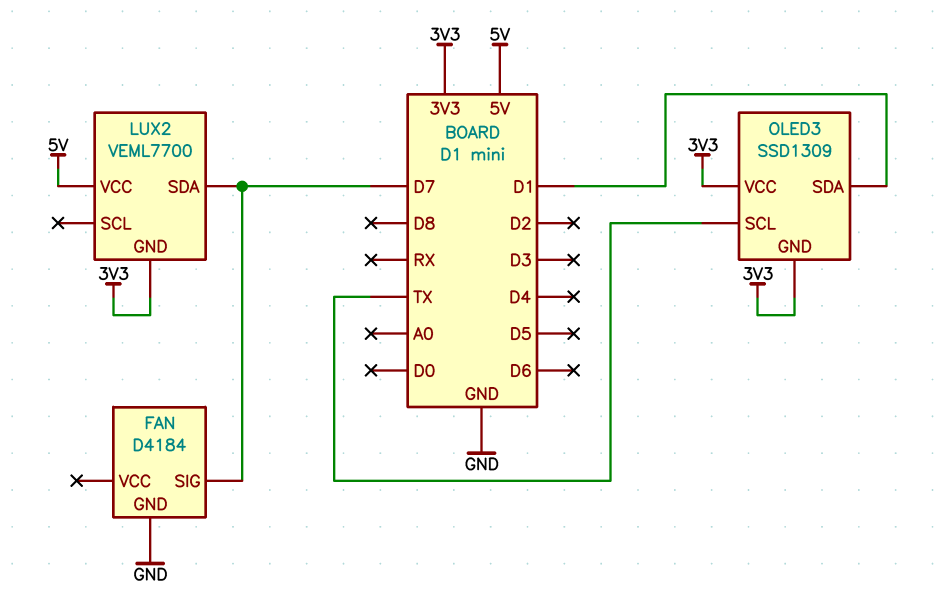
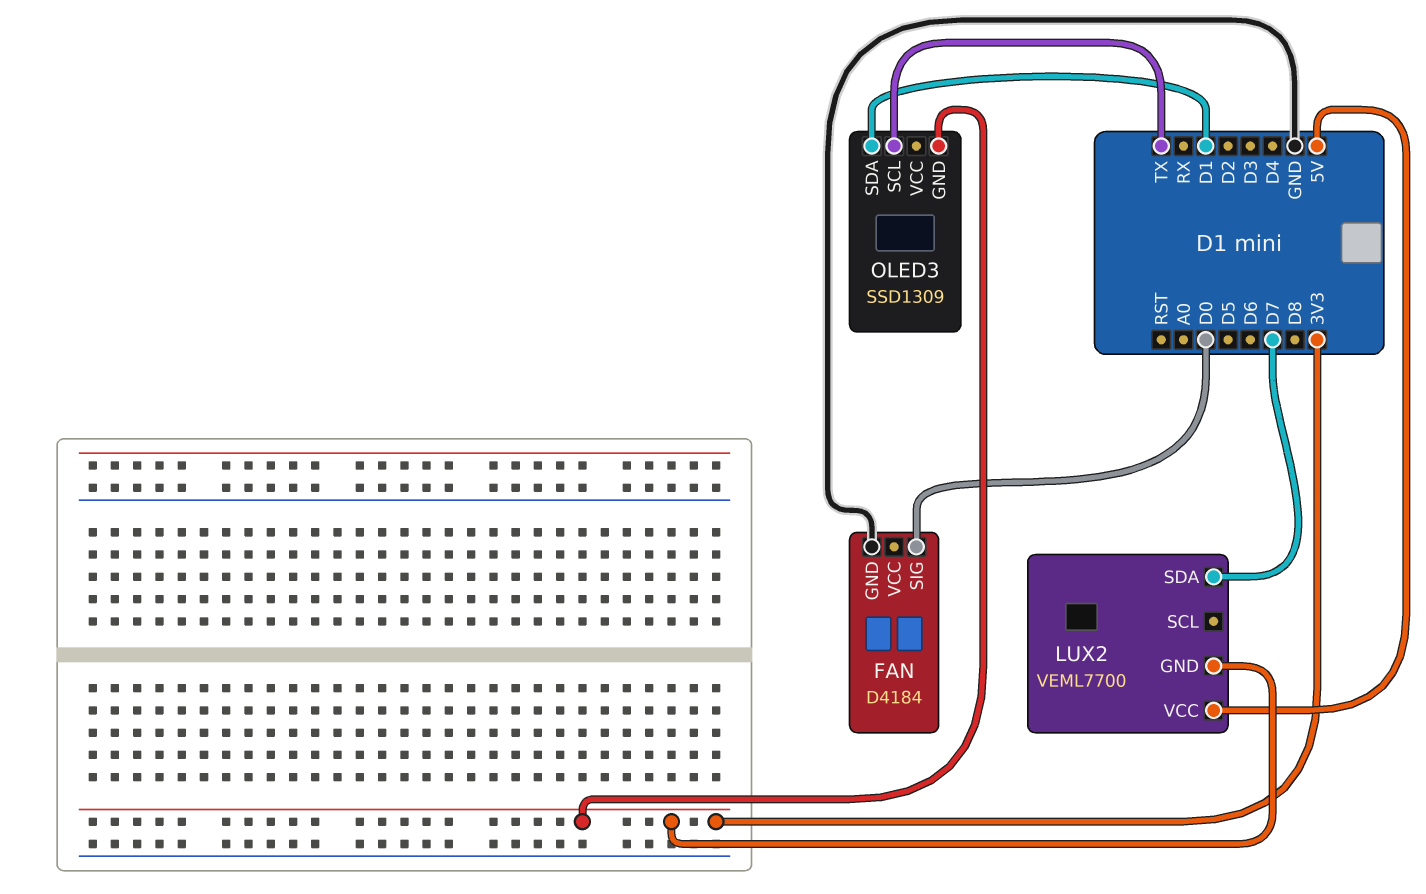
FAN pin SIG: D7 -> D0
OLED3 pin VCC: 3V3 -> none

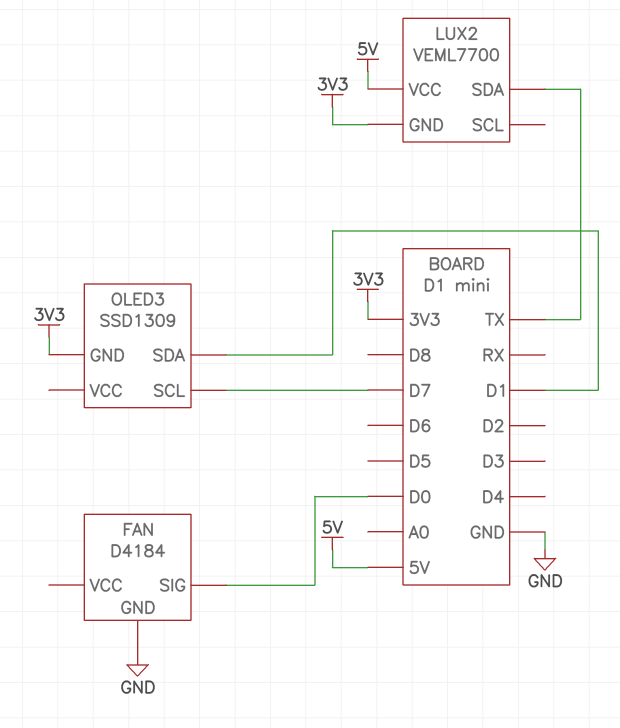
LUX2 pin SDA: D7 -> TX
OLED3 pin SCL: TX -> D7

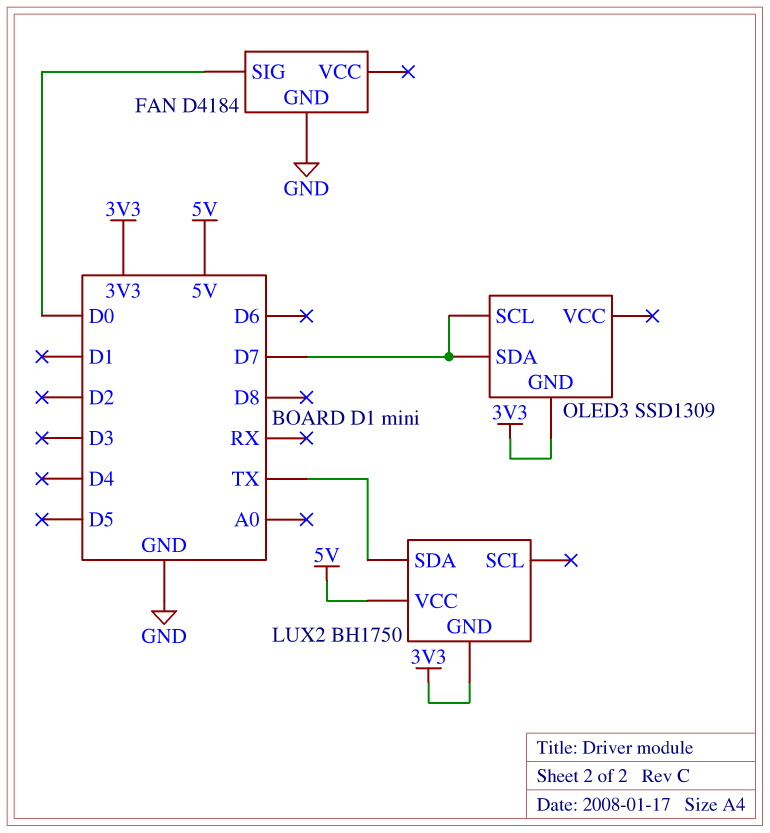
LUX2: VEML7700 -> BH1750
OLED3 pin SDA: D1 -> D7

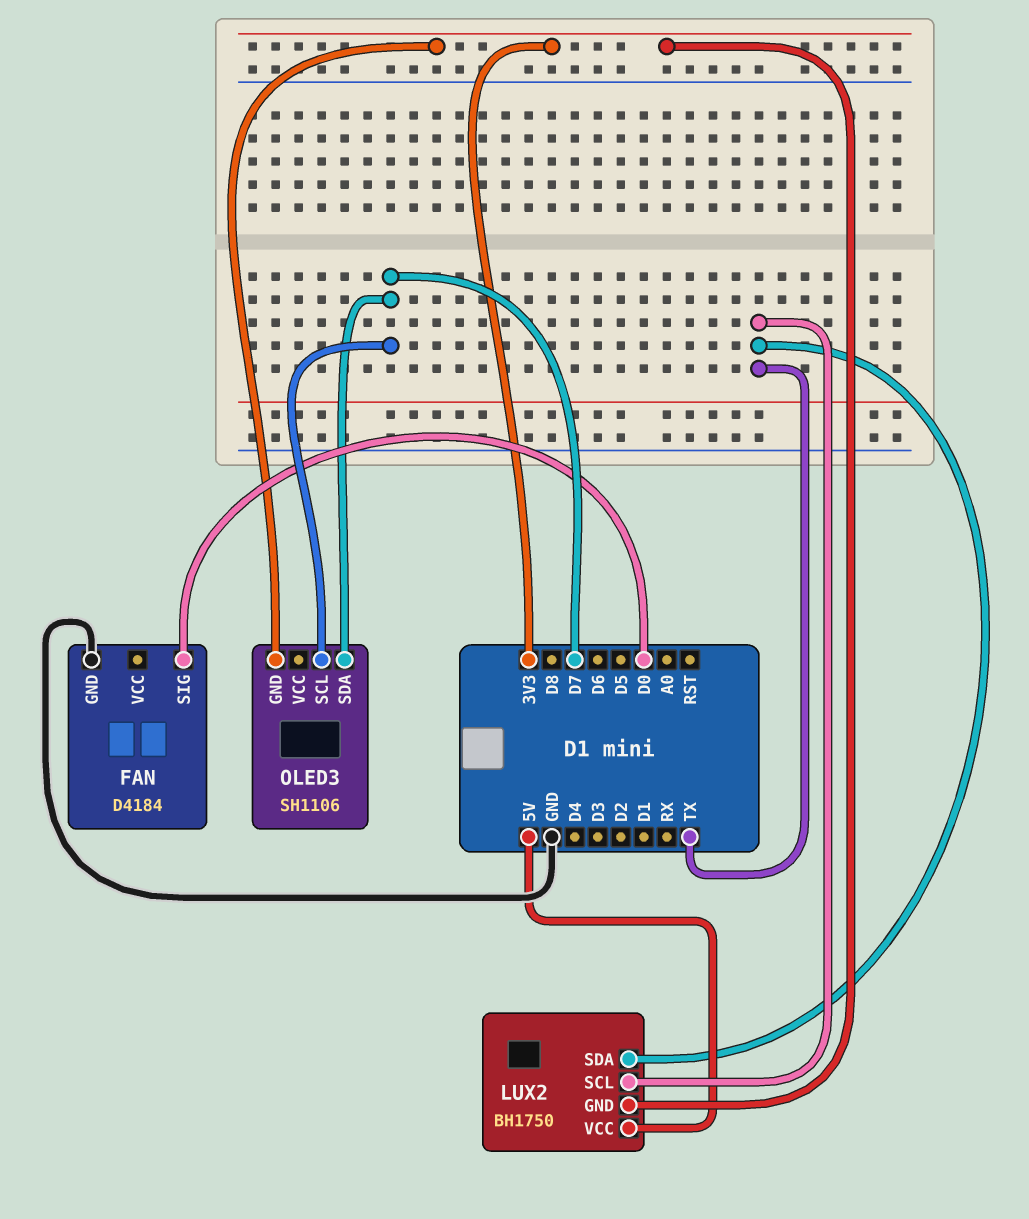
LUX2 pin SCL: none -> TX
OLED3: SSD1309 -> SH1106

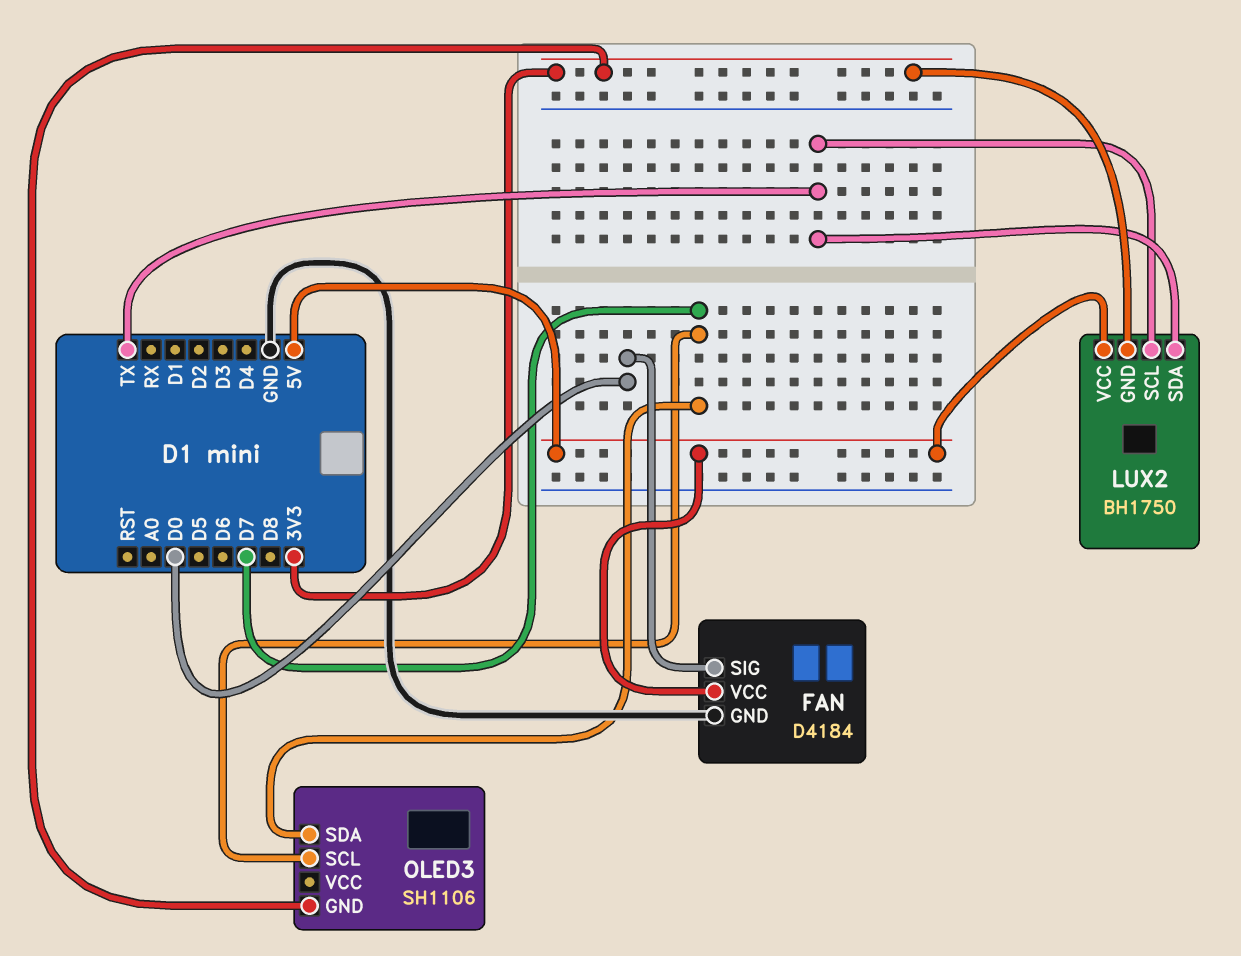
FAN pin VCC: none -> 5V

